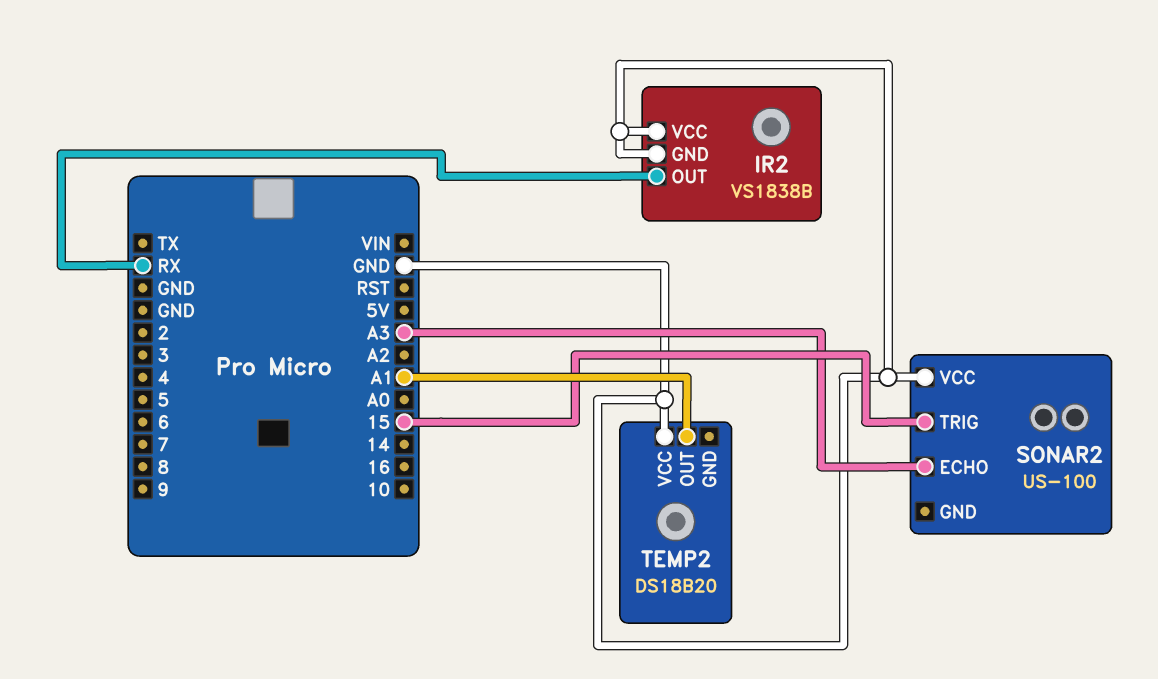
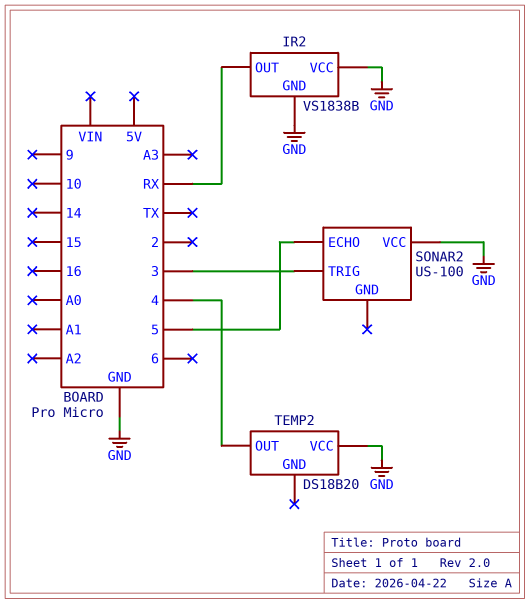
SONAR2 pin ECHO: A3 -> 5
SONAR2 pin TRIG: 15 -> 3
TEMP2 pin OUT: A1 -> 4

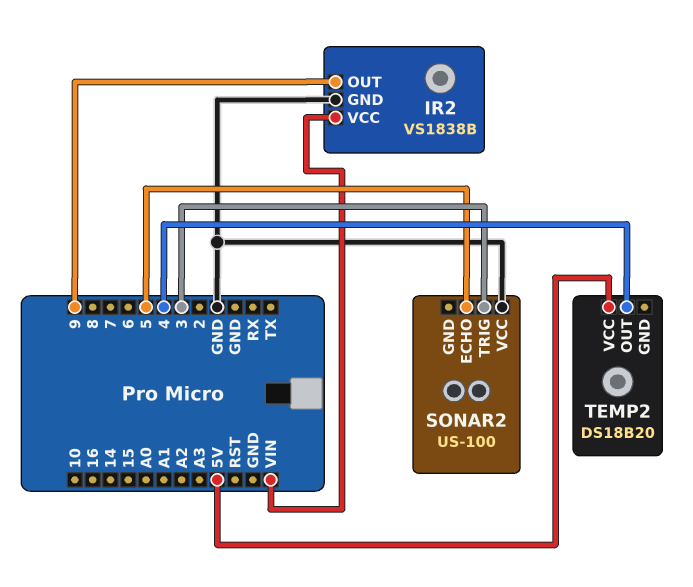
IR2 pin OUT: RX -> 9
IR2 pin VCC: GND -> VIN
TEMP2 pin VCC: GND -> 5V

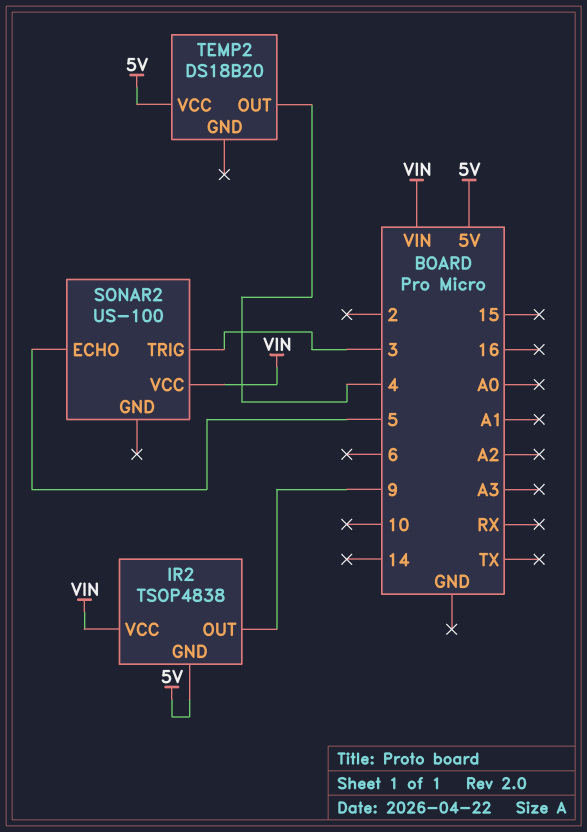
IR2: VS1838B -> TSOP4838
IR2 pin GND: GND -> 5V
SONAR2 pin VCC: GND -> VIN

